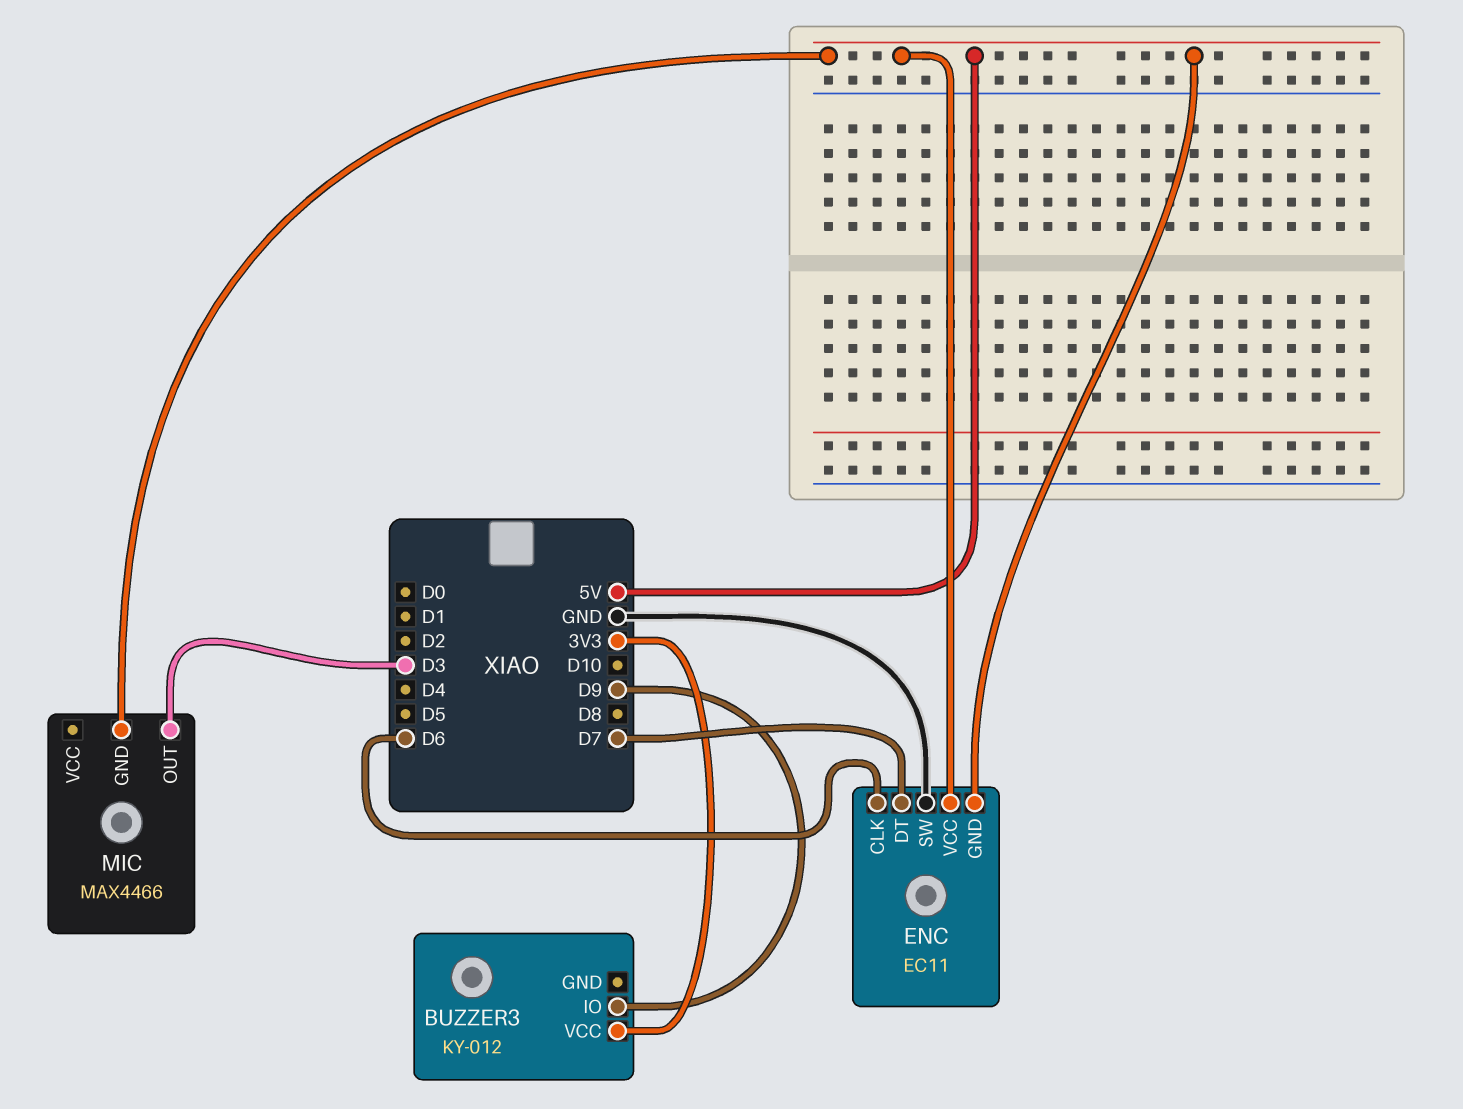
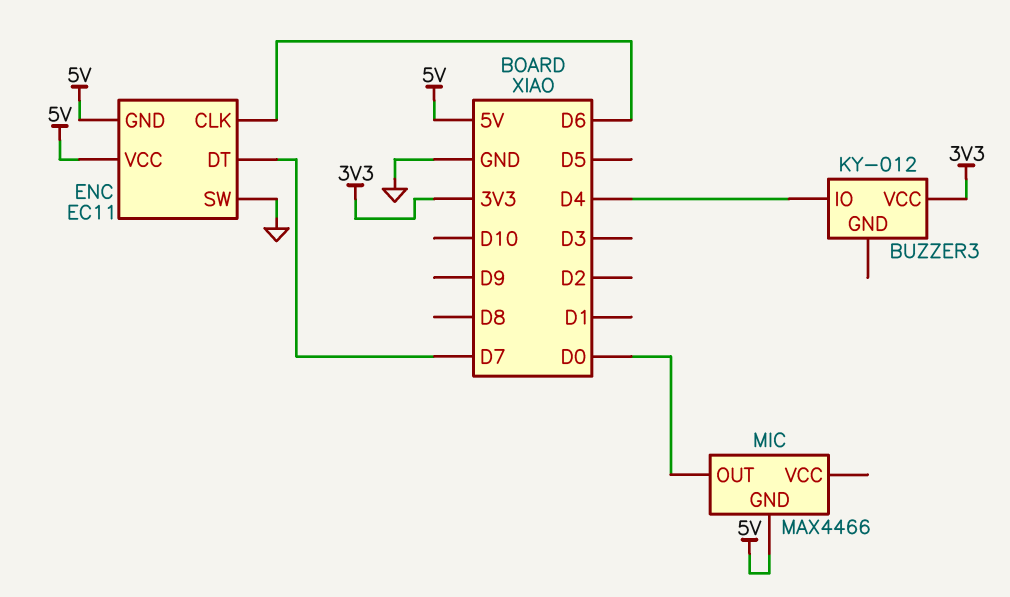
BUZZER3 pin IO: D9 -> D4
MIC pin OUT: D3 -> D0

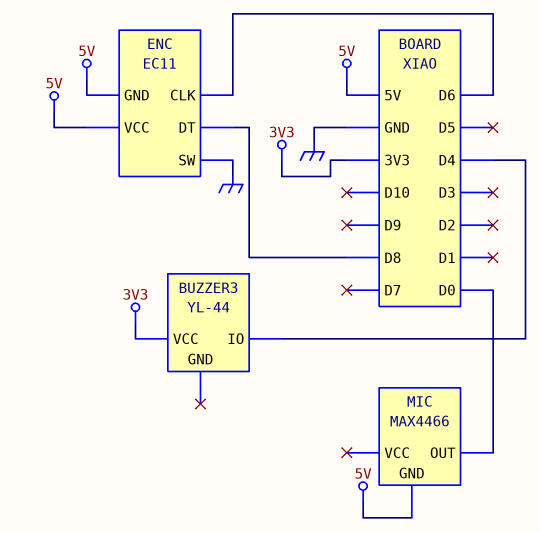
BUZZER3: KY-012 -> YL-44
ENC pin DT: D7 -> D8

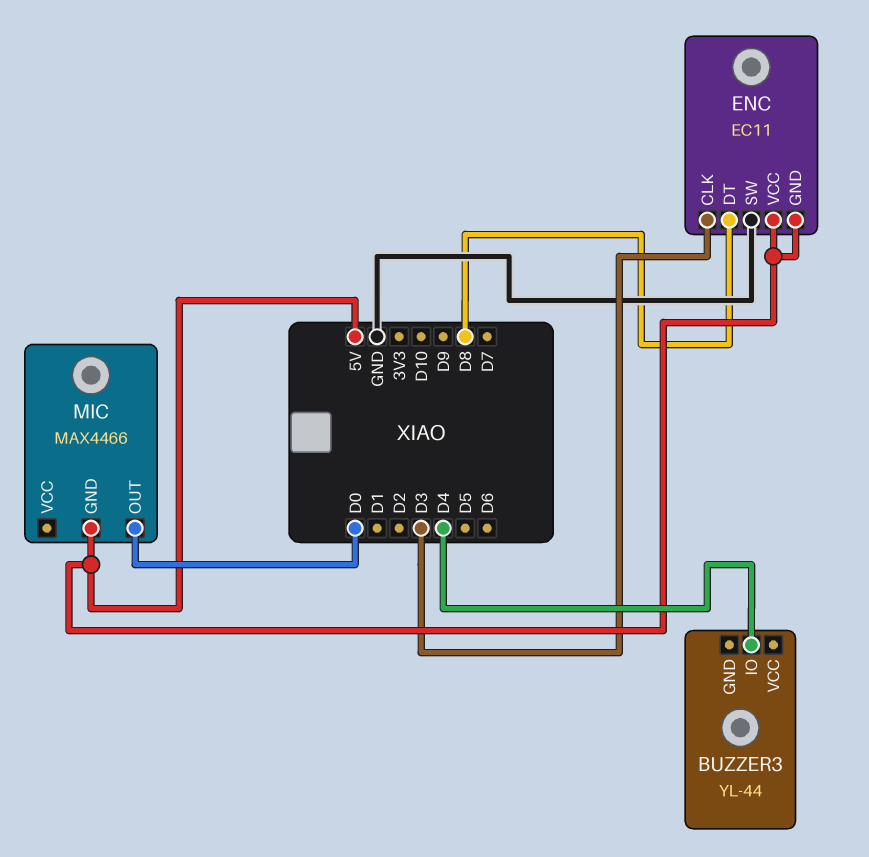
BUZZER3 pin VCC: 3V3 -> none
ENC pin CLK: D6 -> D3

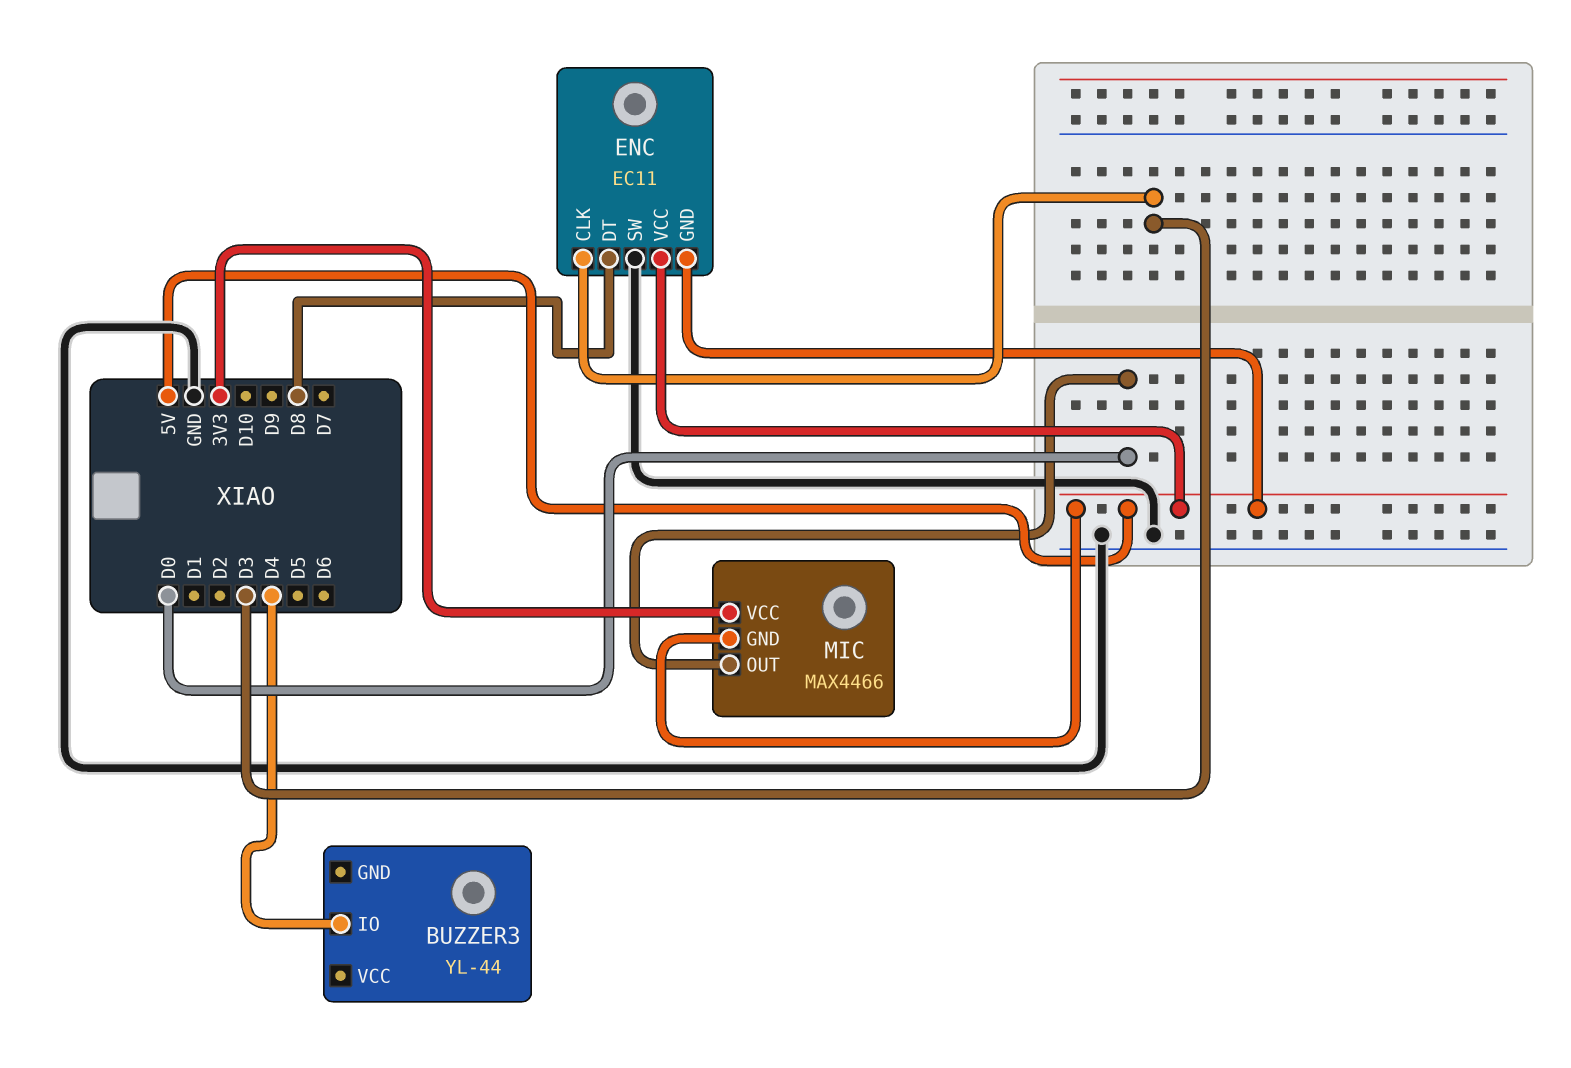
MIC pin VCC: none -> 3V3

